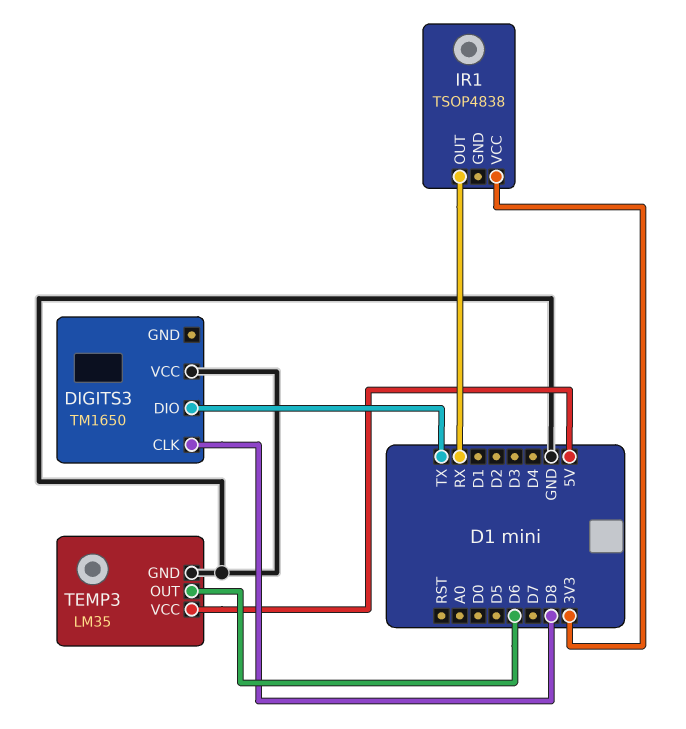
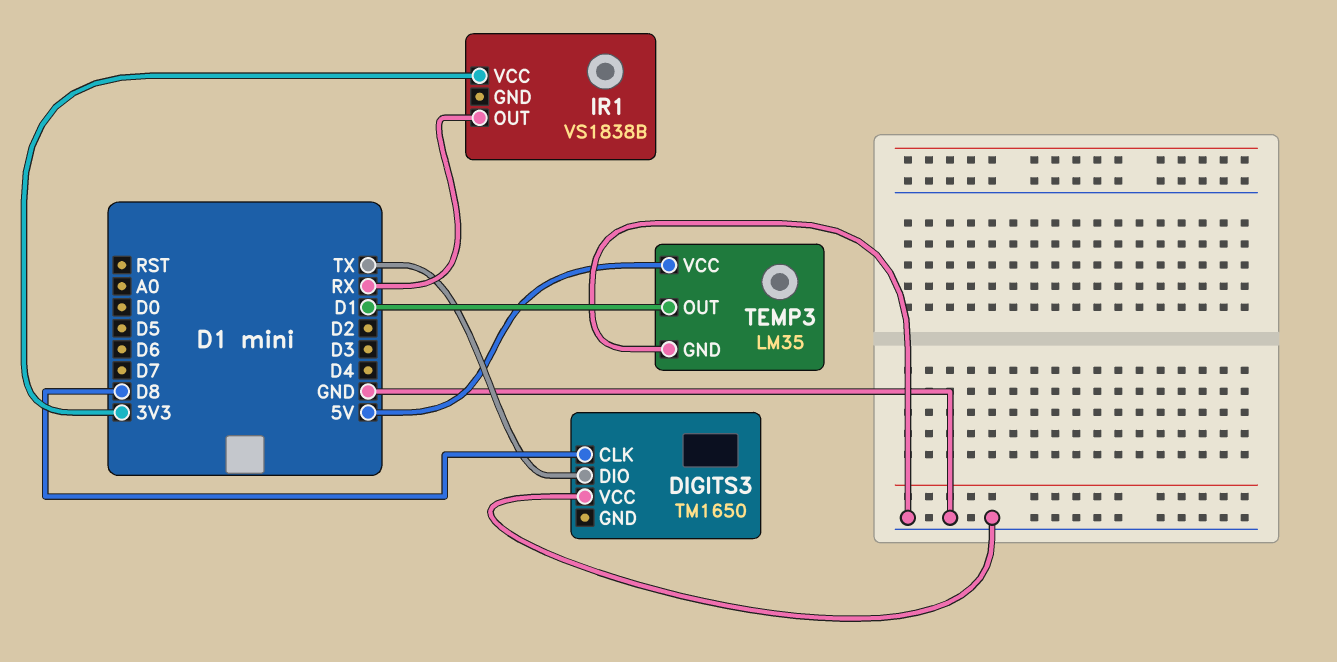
IR1: TSOP4838 -> VS1838B
TEMP3 pin OUT: D6 -> D1

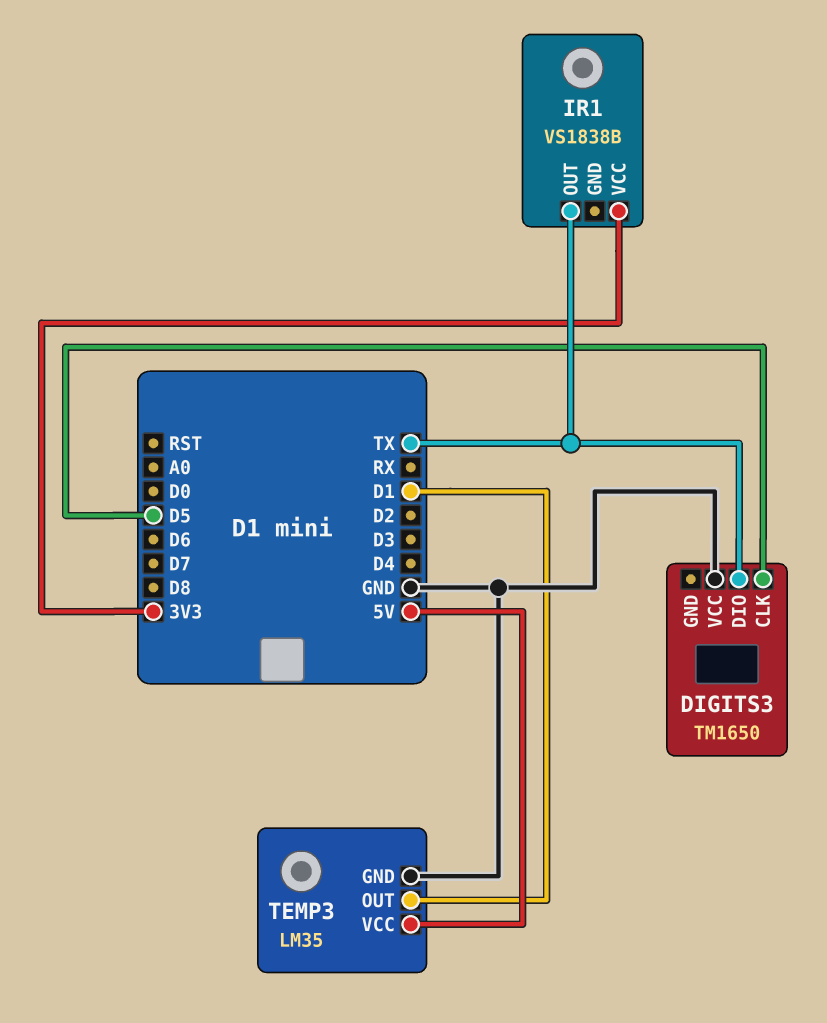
DIGITS3 pin CLK: D8 -> D5
IR1 pin OUT: RX -> TX

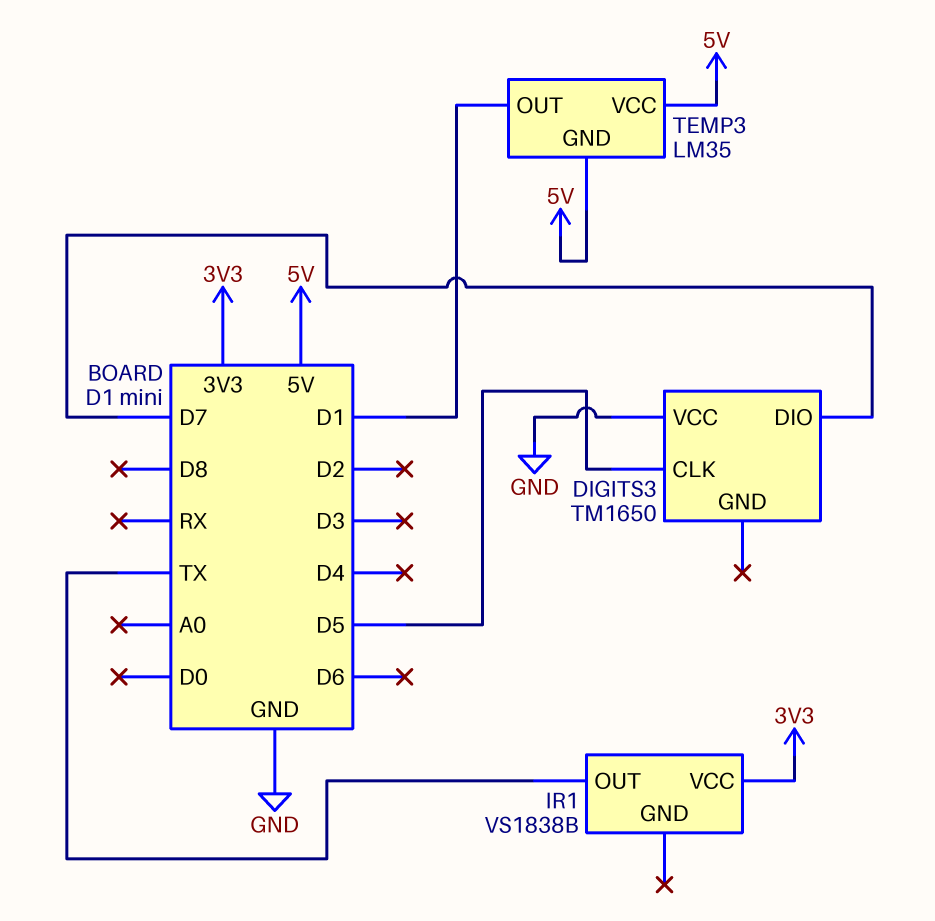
DIGITS3 pin DIO: TX -> D7
TEMP3 pin GND: GND -> 5V

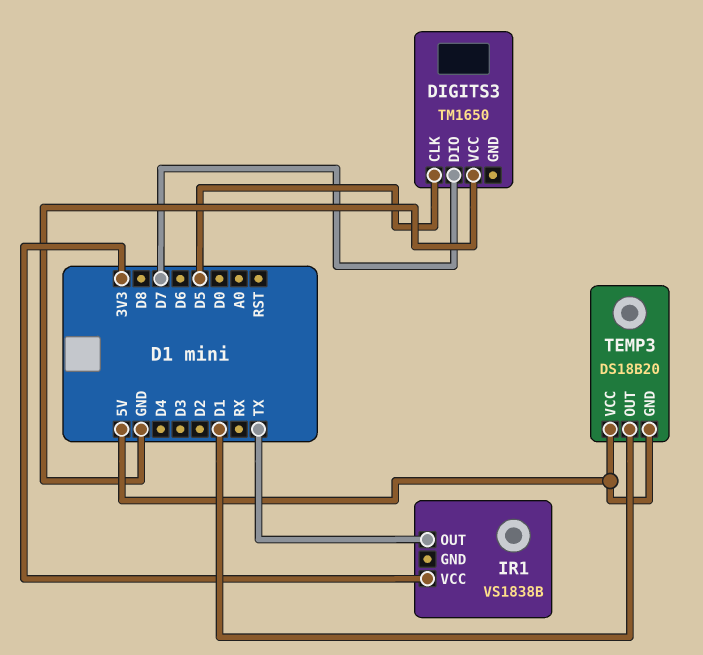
TEMP3: LM35 -> DS18B20

